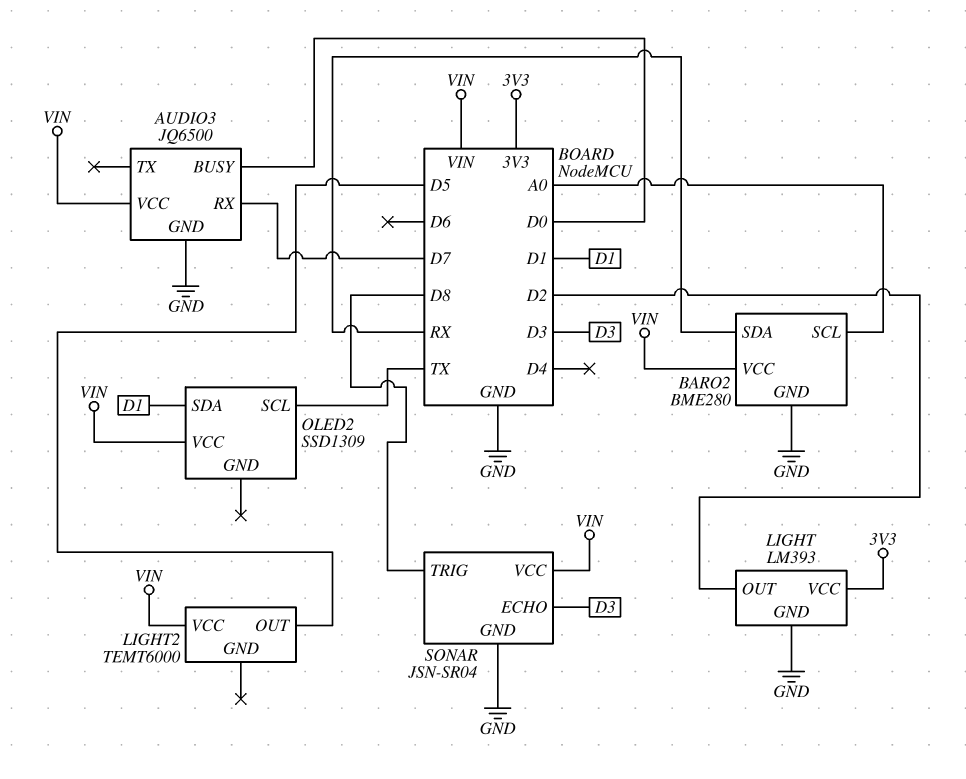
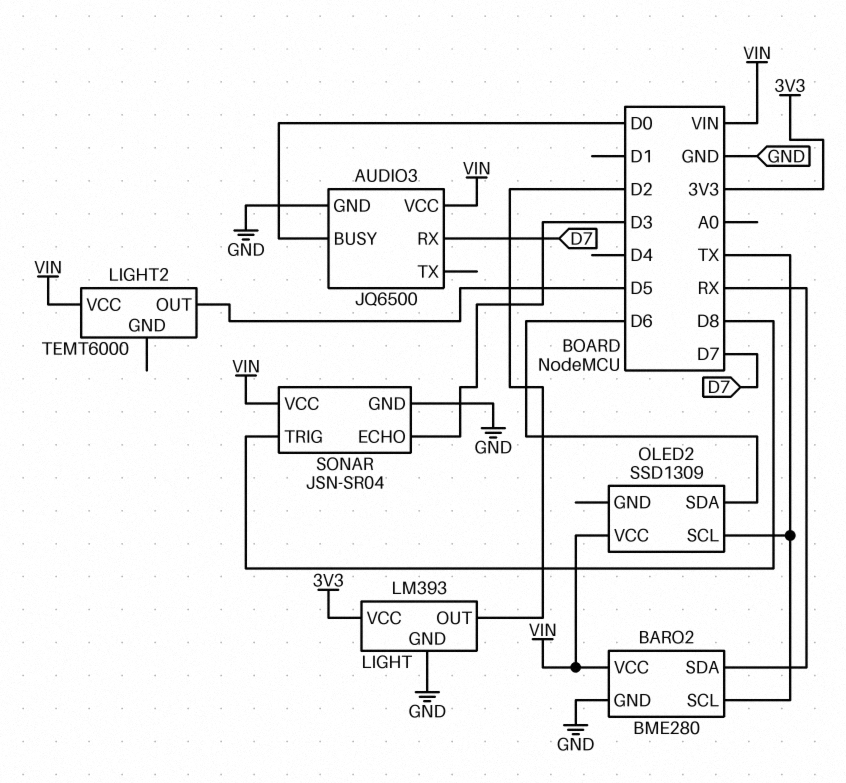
BARO2 pin SCL: A0 -> TX
OLED2 pin SDA: D1 -> D6

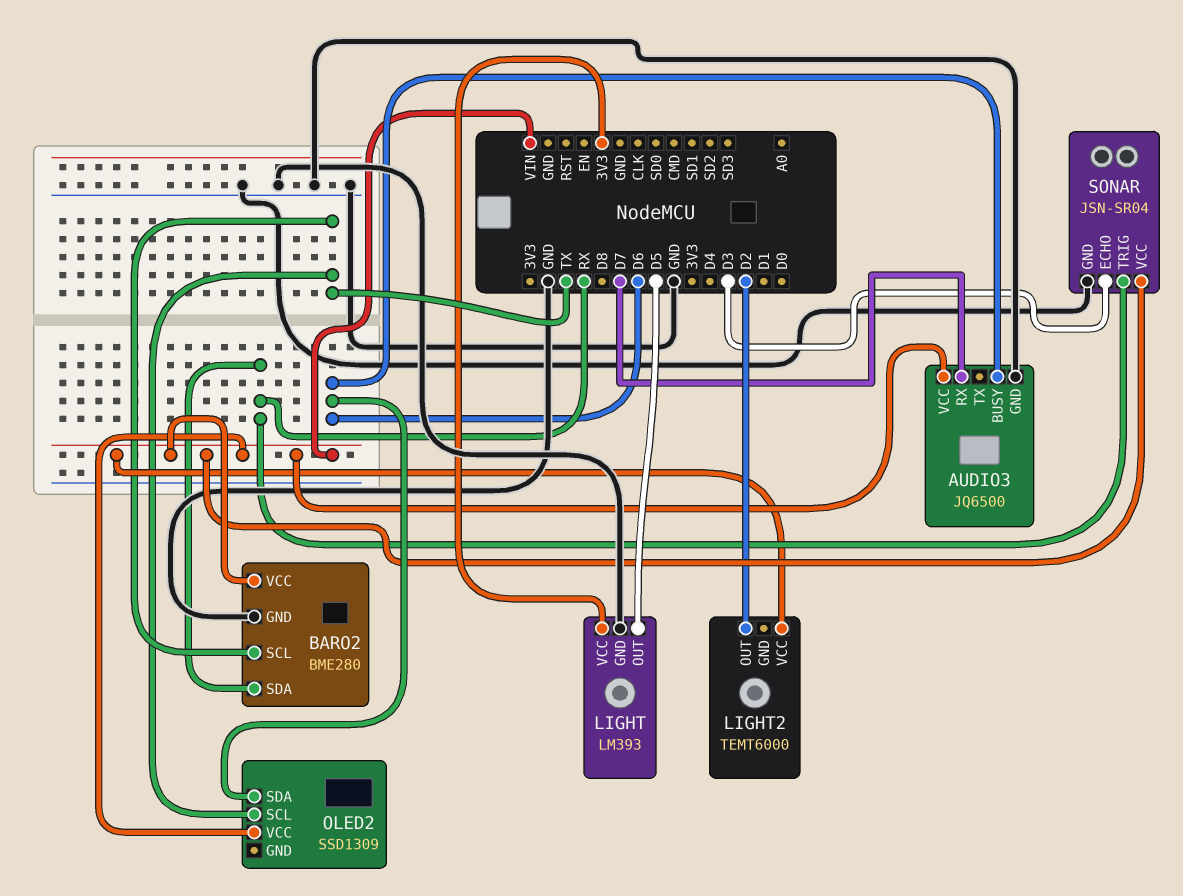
AUDIO3 pin BUSY: D0 -> D6
LIGHT pin OUT: D2 -> D5
LIGHT2 pin OUT: D5 -> D2
SONAR pin TRIG: D8 -> RX

